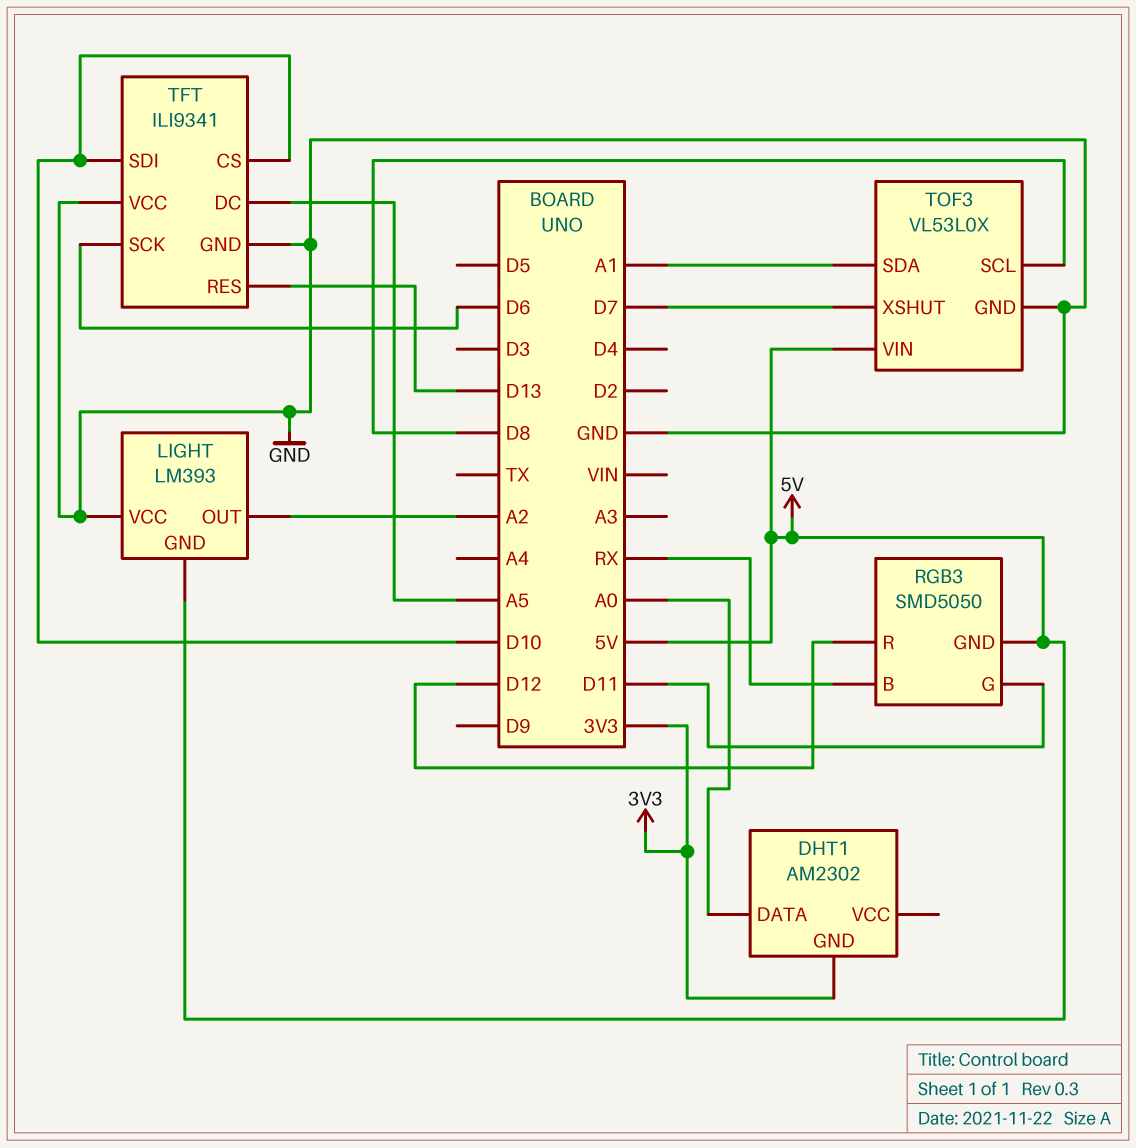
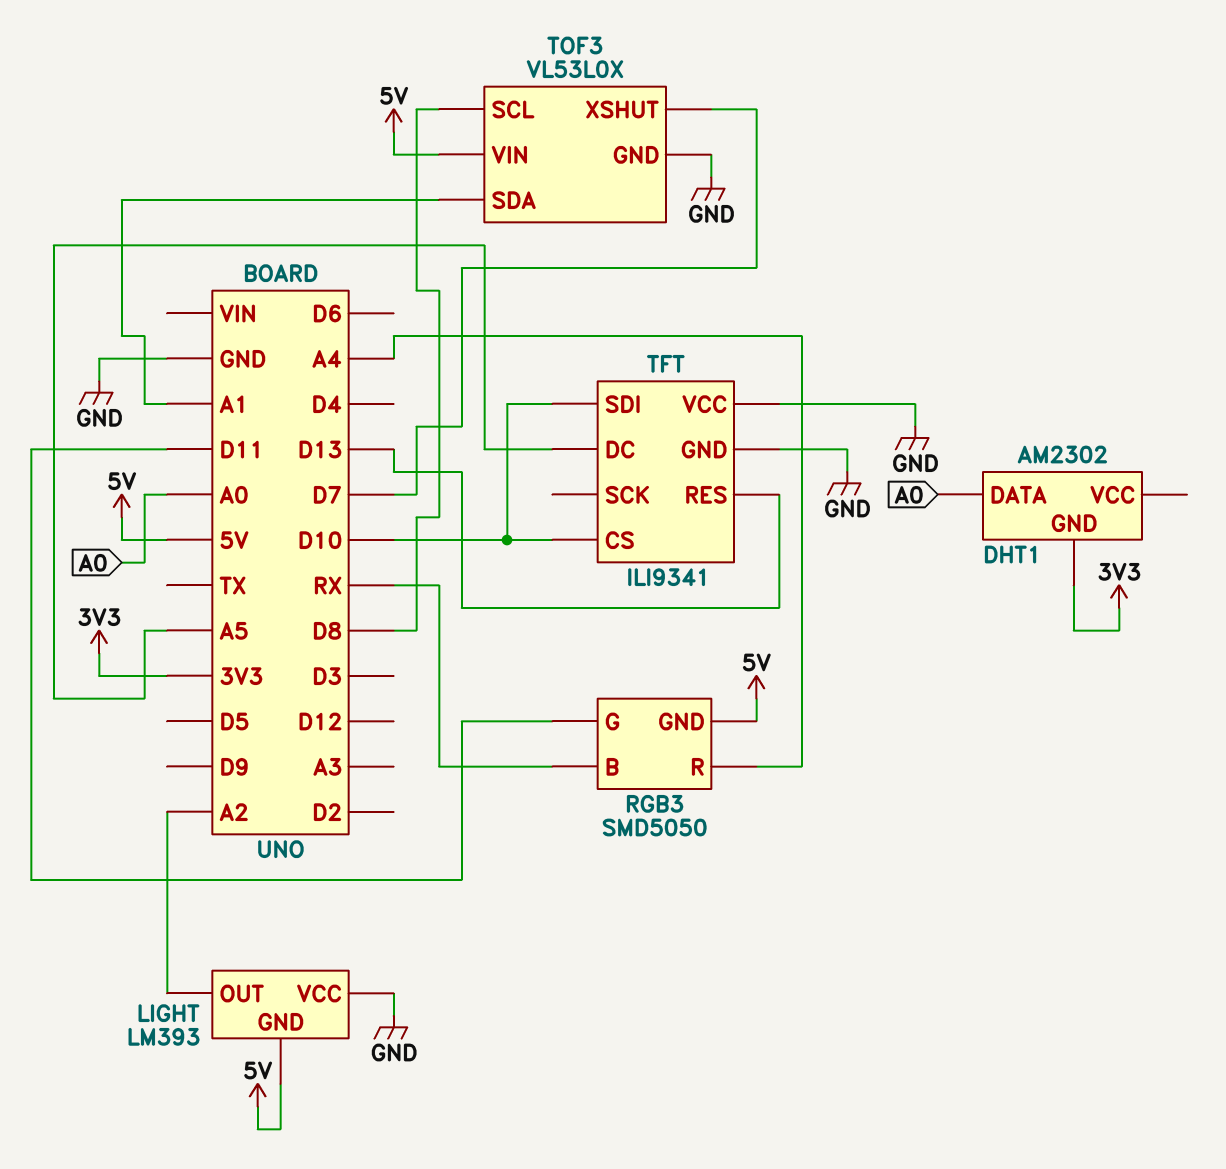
RGB3 pin R: D12 -> A4
TFT pin SCK: D6 -> none

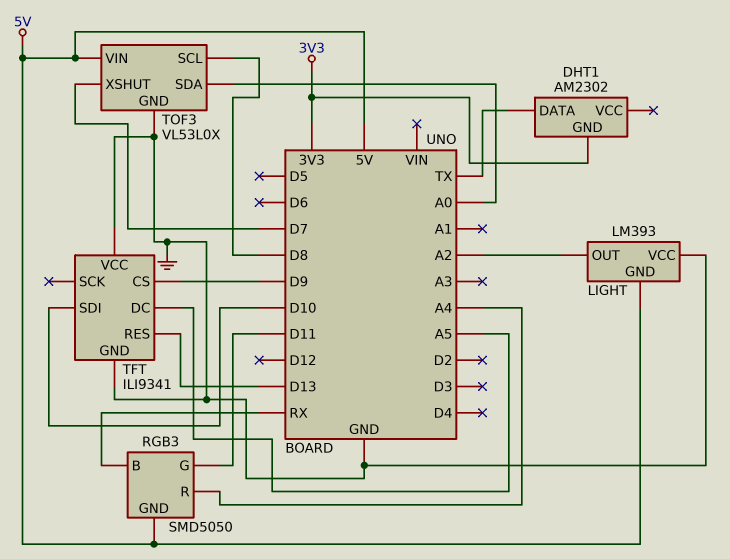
DHT1 pin DATA: A0 -> TX
TFT pin CS: D10 -> D9
TOF3 pin SDA: A1 -> A0

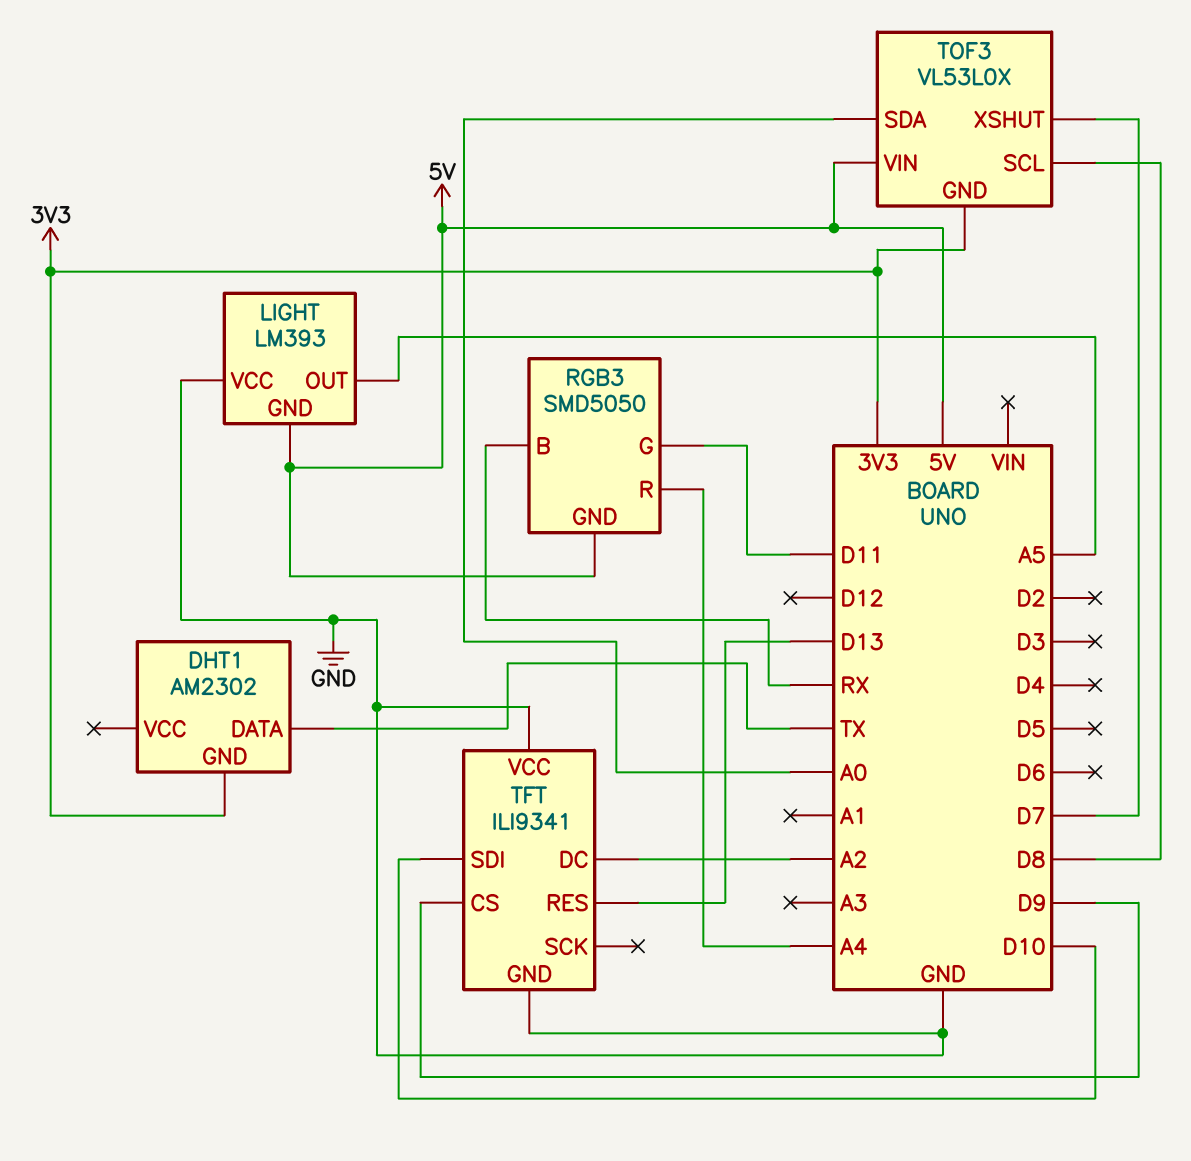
LIGHT pin OUT: A2 -> A5
TFT pin DC: A5 -> A2
TOF3 pin GND: GND -> 3V3

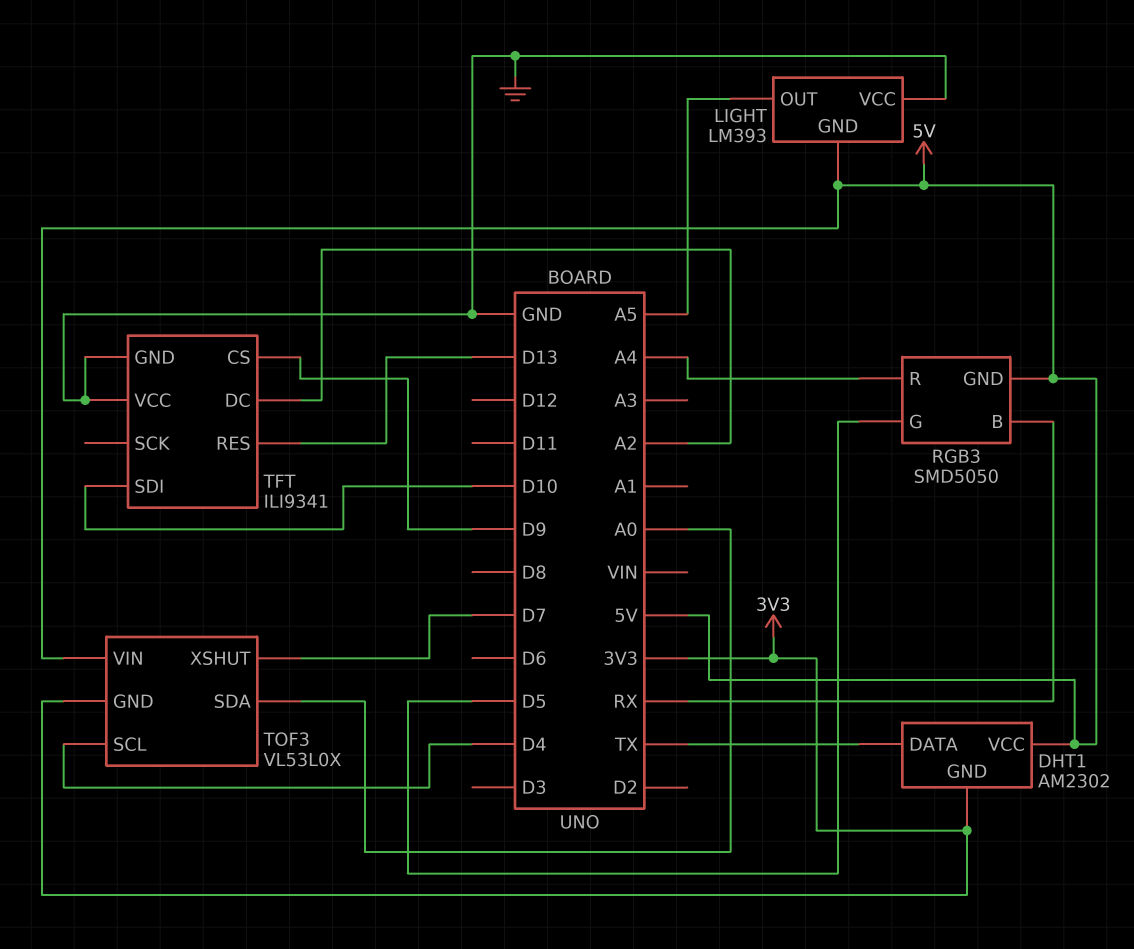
DHT1 pin VCC: none -> 5V
RGB3 pin G: D11 -> D5
TOF3 pin SCL: D8 -> D4

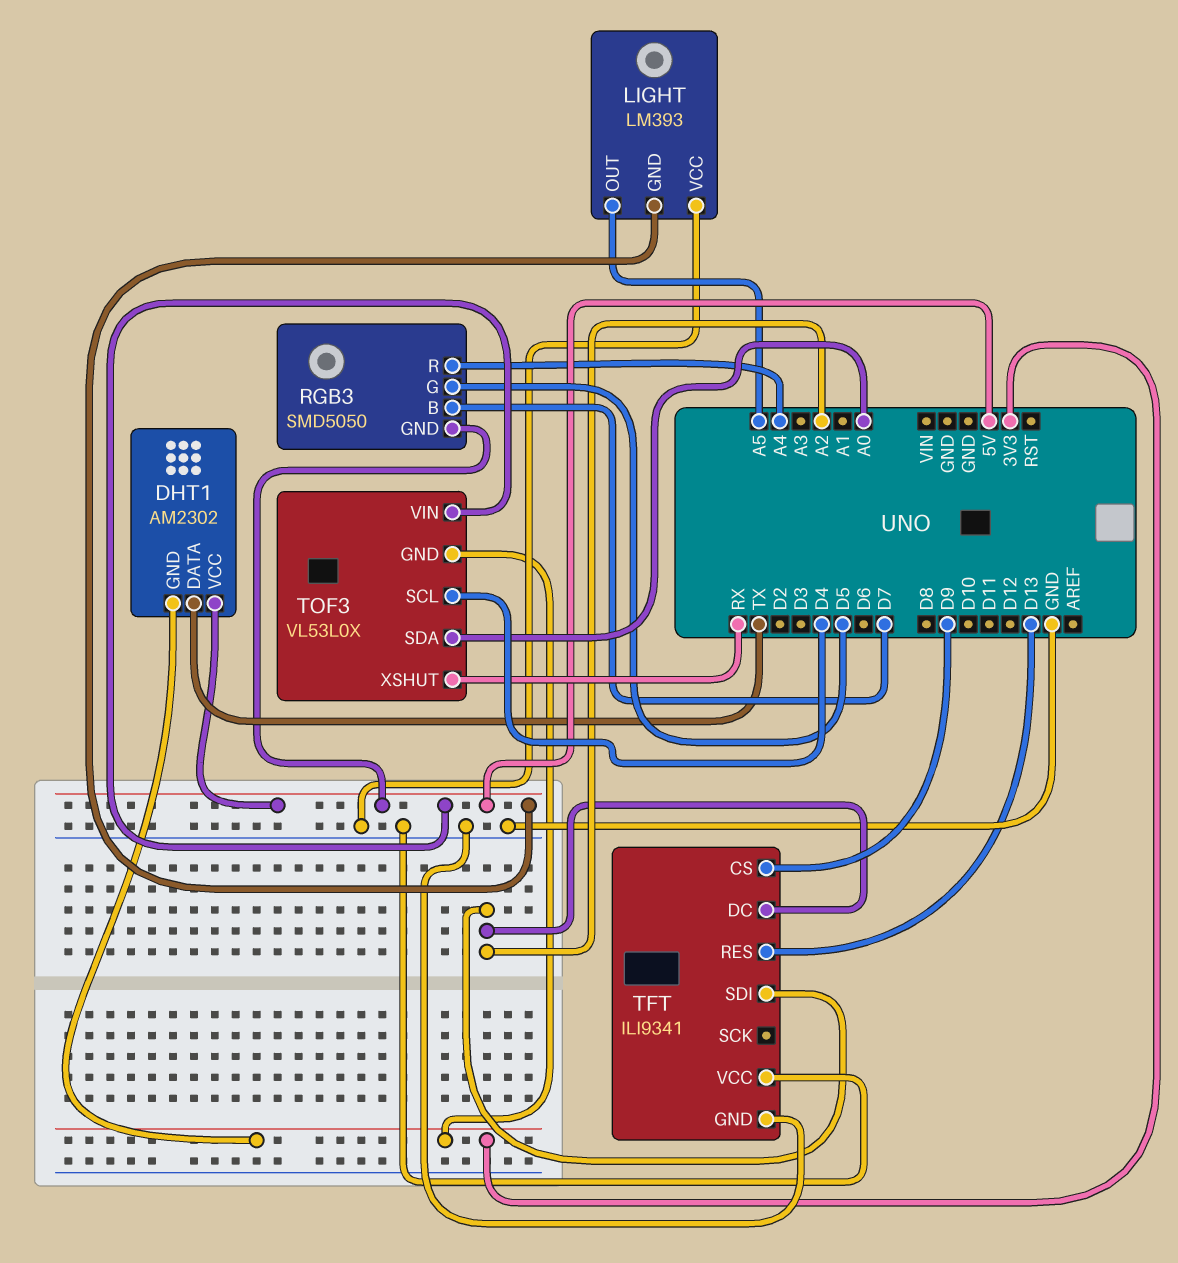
RGB3 pin B: RX -> D7
TFT pin SDI: D10 -> A2
TOF3 pin XSHUT: D7 -> RX

